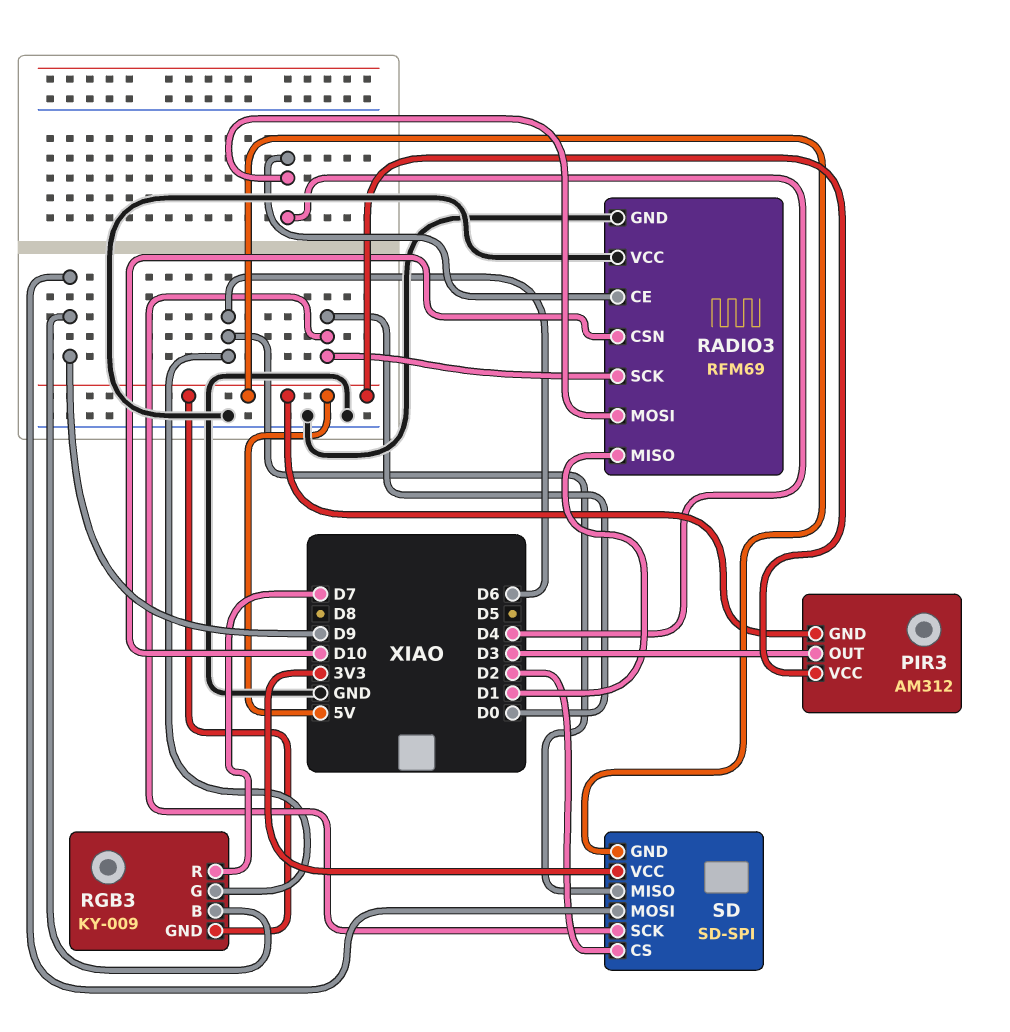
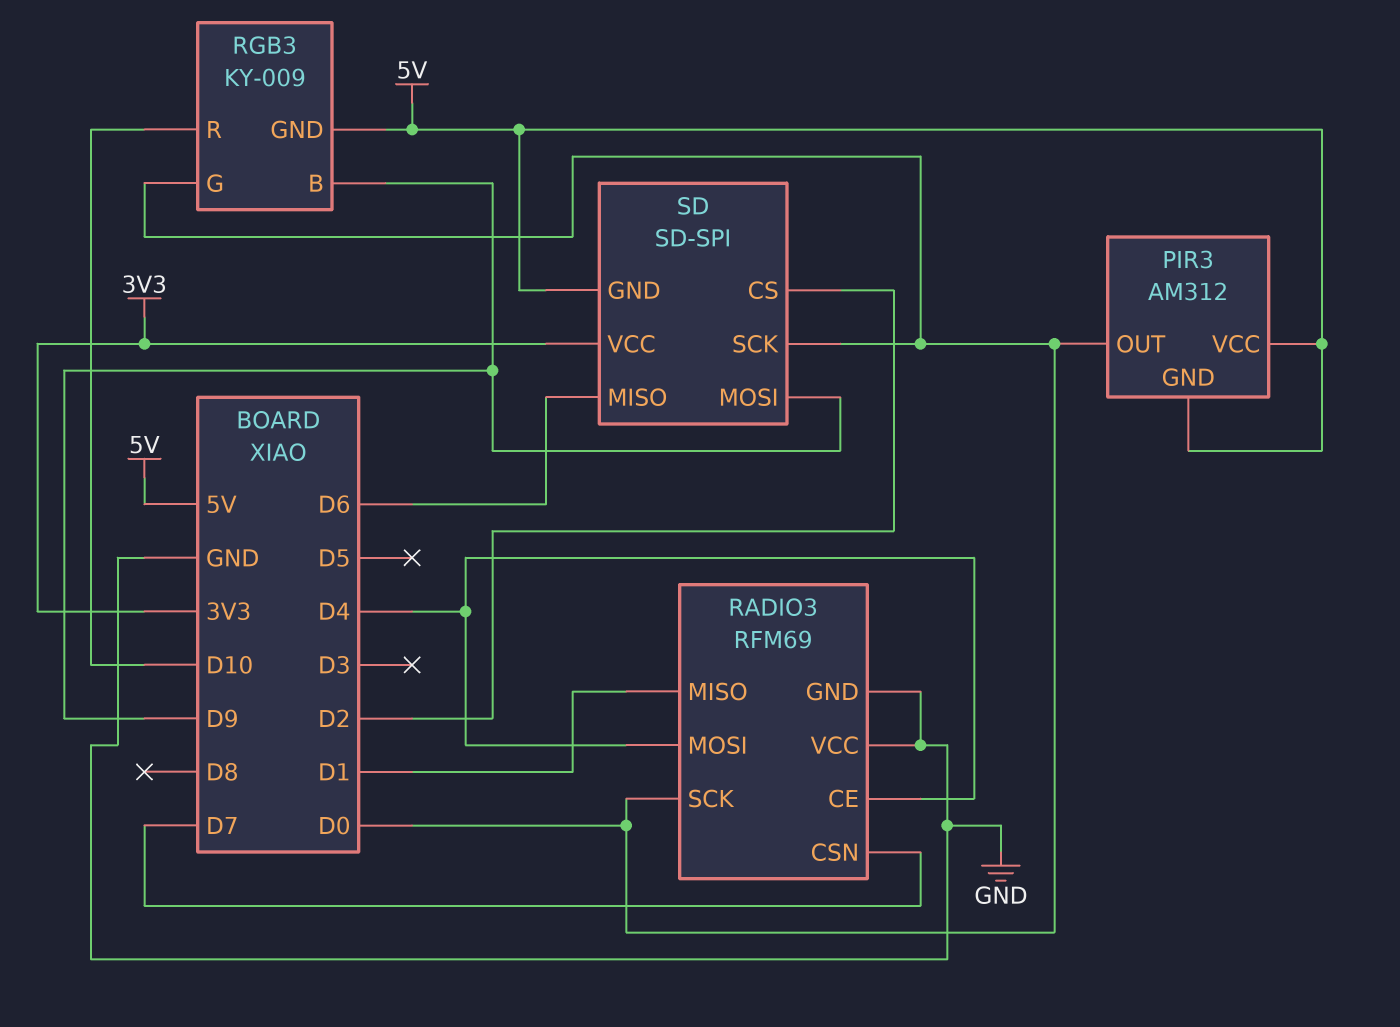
PIR3 pin OUT: D3 -> D0
RADIO3 pin CSN: D10 -> D7
RGB3 pin G: D6 -> D0
RGB3 pin R: D7 -> D10

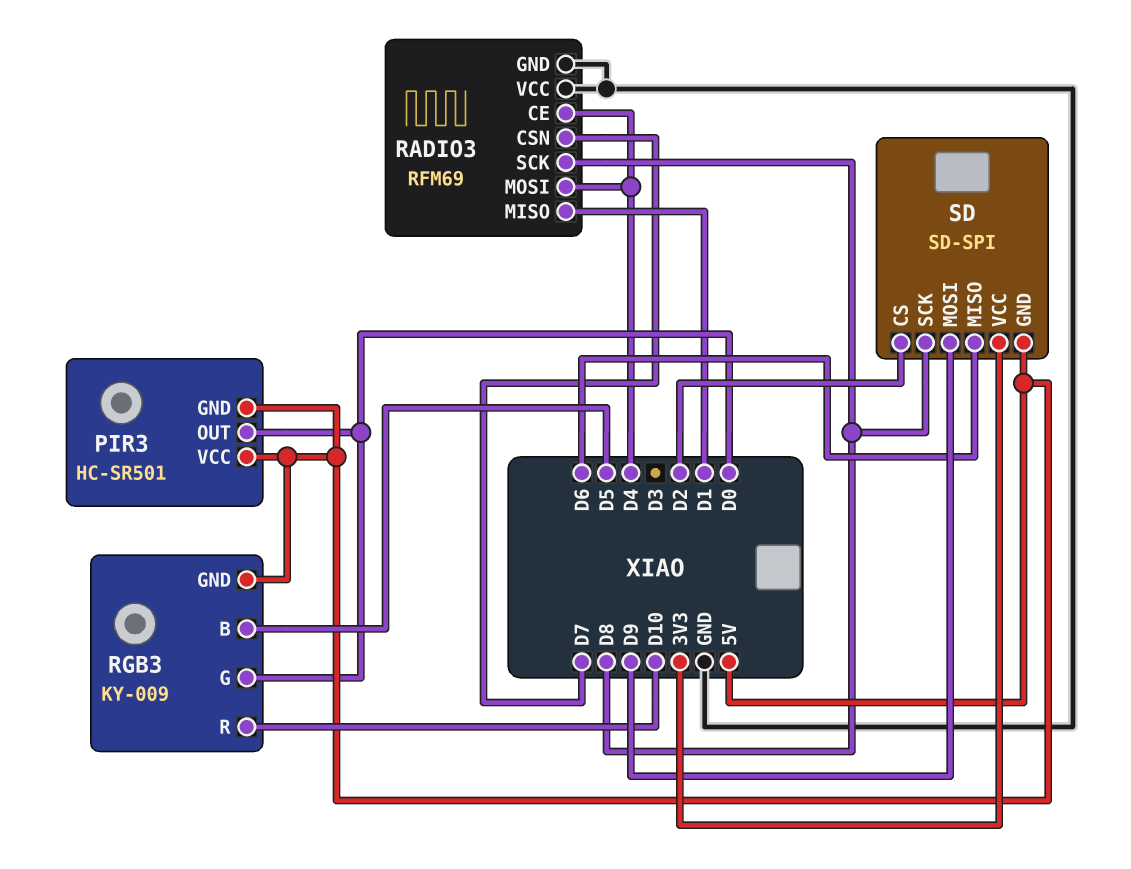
PIR3: AM312 -> HC-SR501
RADIO3 pin SCK: D0 -> D8
RGB3 pin B: D9 -> D5
SD pin SCK: D0 -> D8

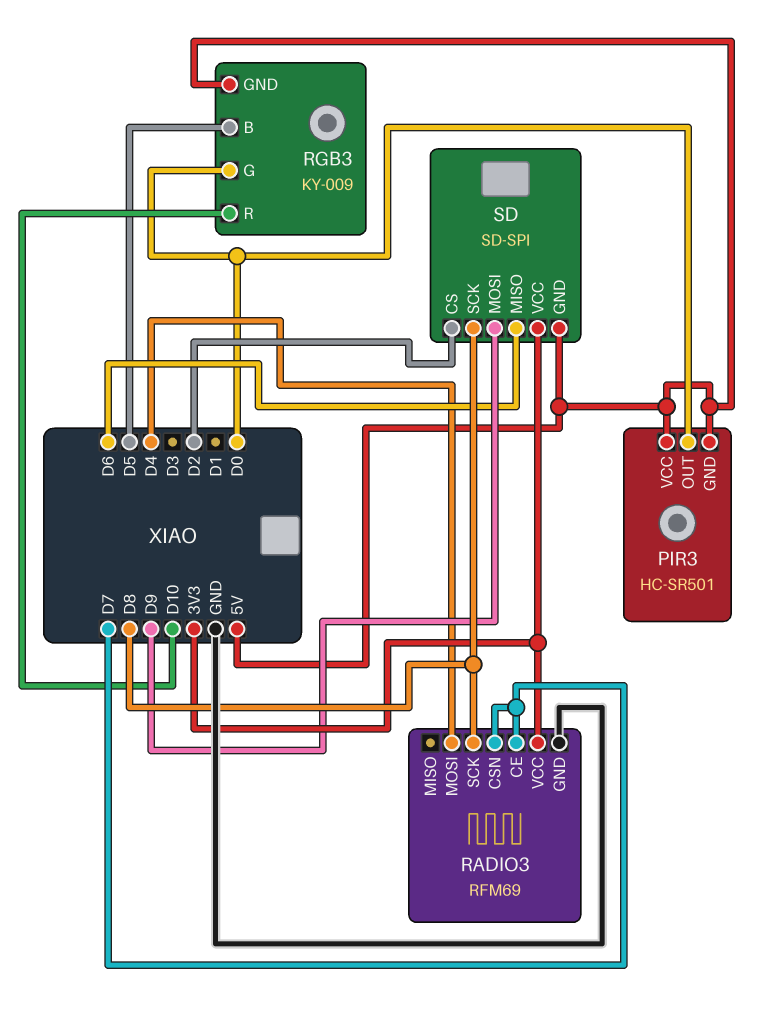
RADIO3 pin CE: D4 -> D7
RADIO3 pin MISO: D1 -> none
RADIO3 pin VCC: GND -> 3V3

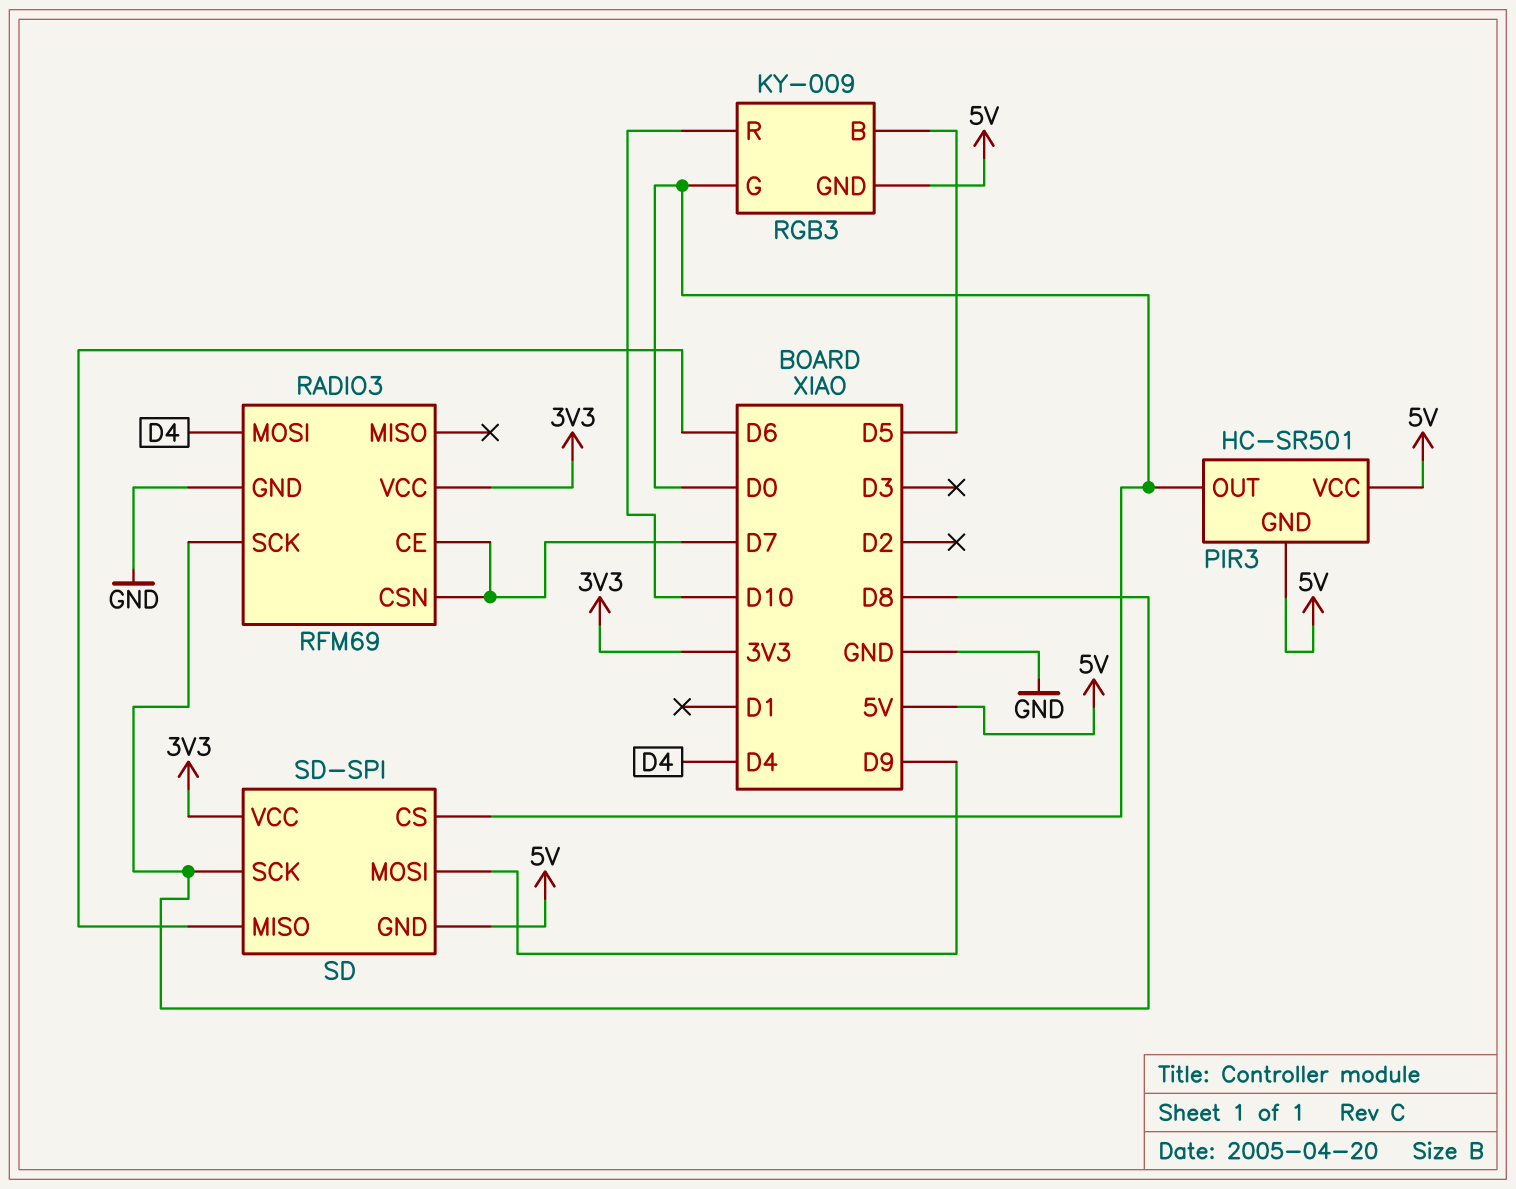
SD pin CS: D2 -> D0

